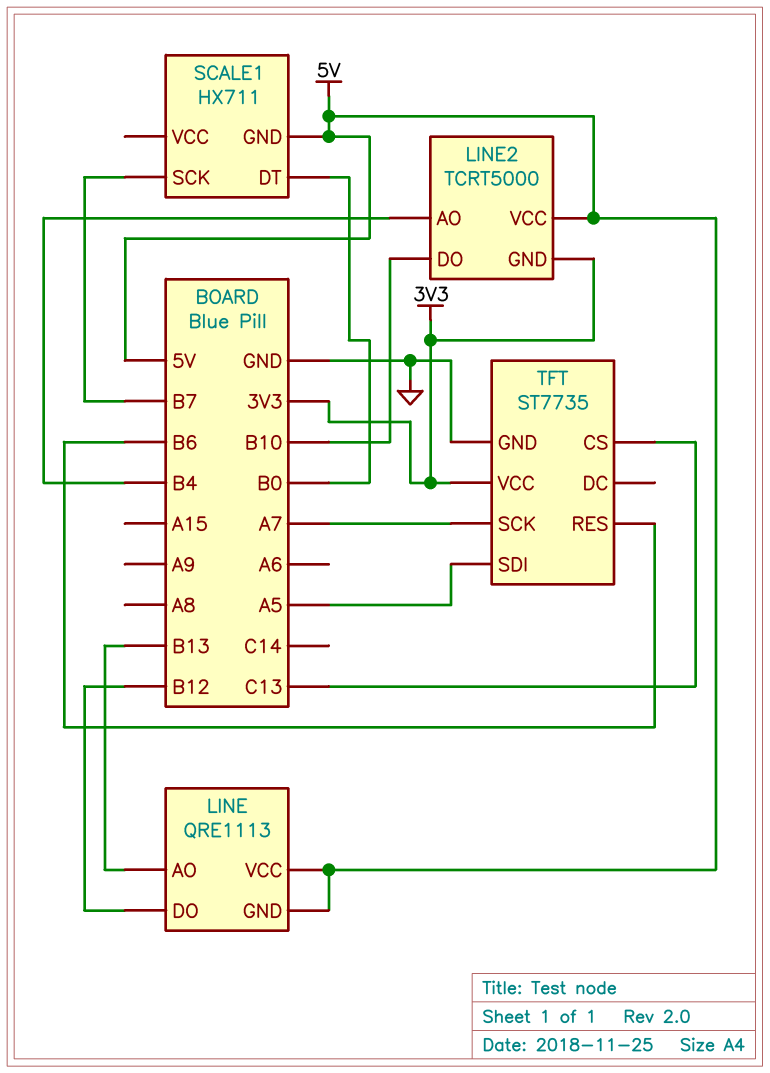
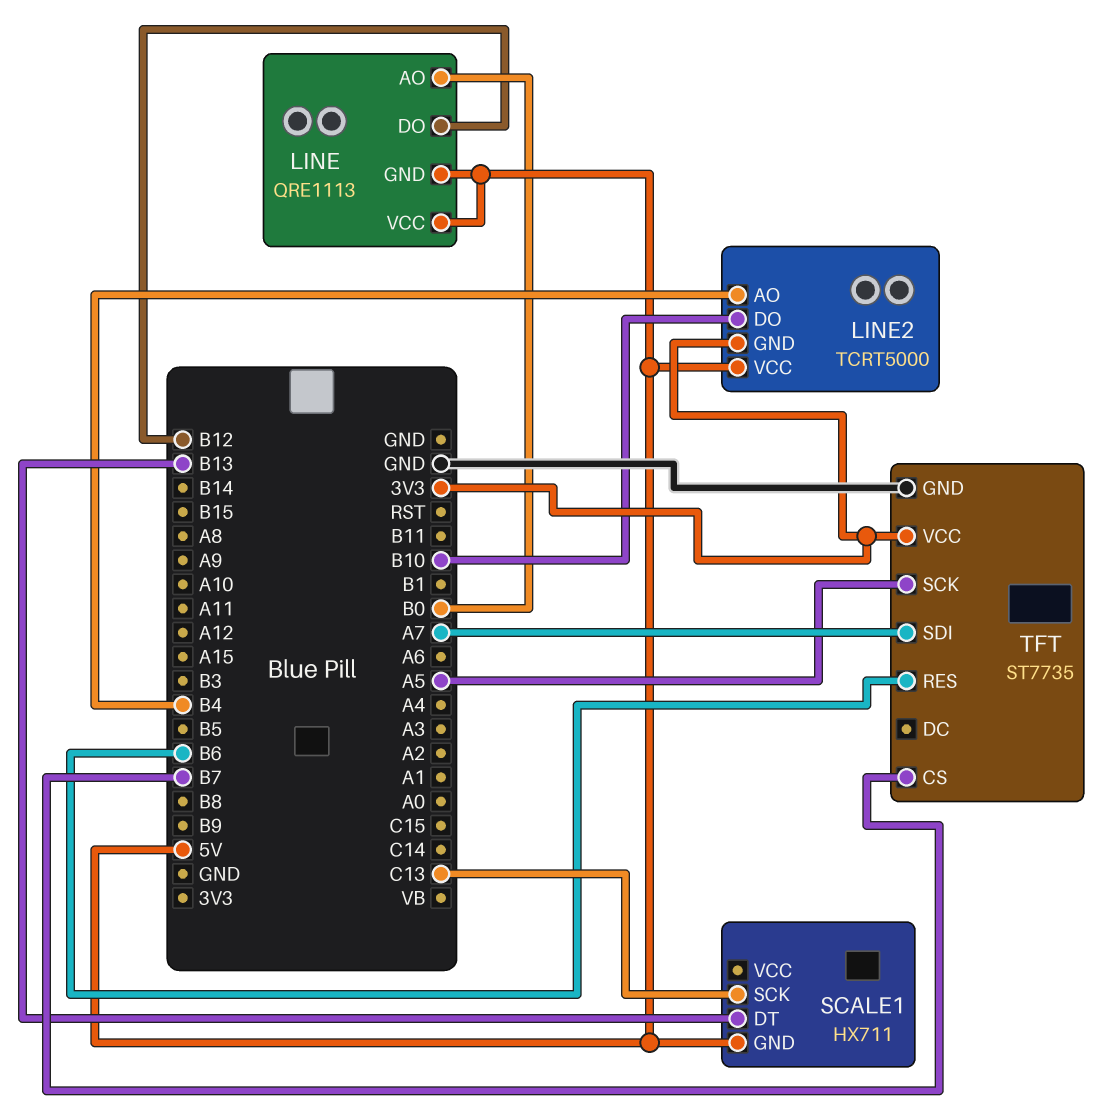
LINE pin AO: B13 -> B0
SCALE1 pin DT: B0 -> B13
SCALE1 pin SCK: B7 -> C13
TFT pin CS: C13 -> B7
TFT pin SCK: A7 -> A5
TFT pin SDI: A5 -> A7

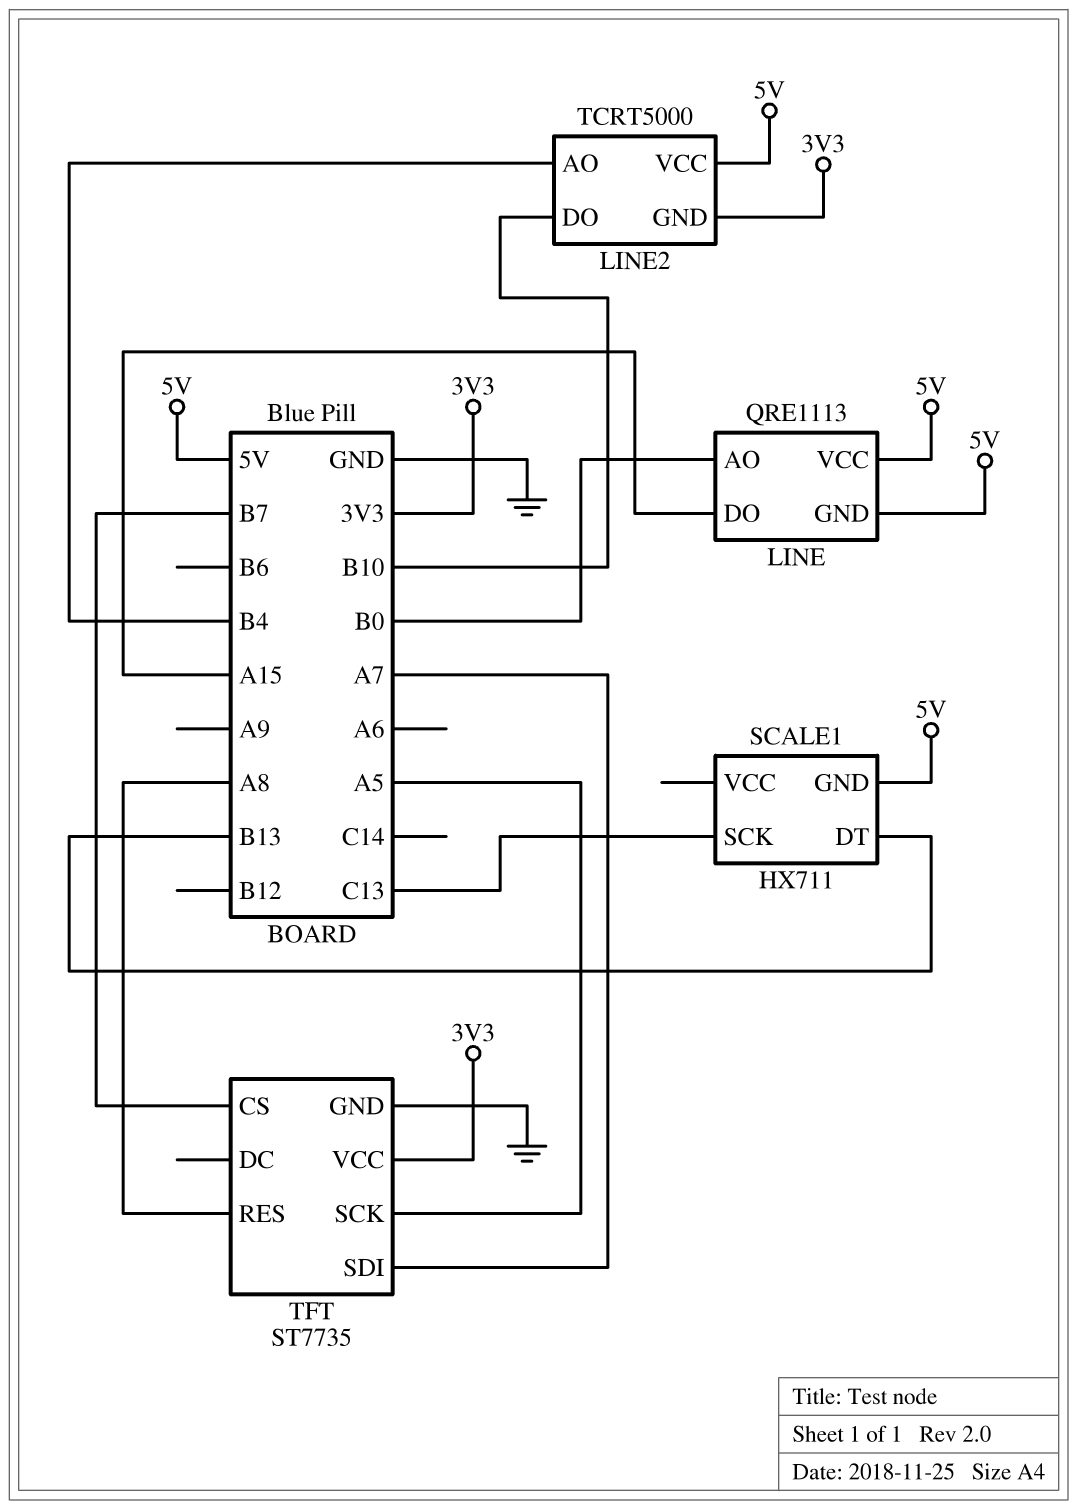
LINE pin DO: B12 -> A15
TFT pin RES: B6 -> A8

